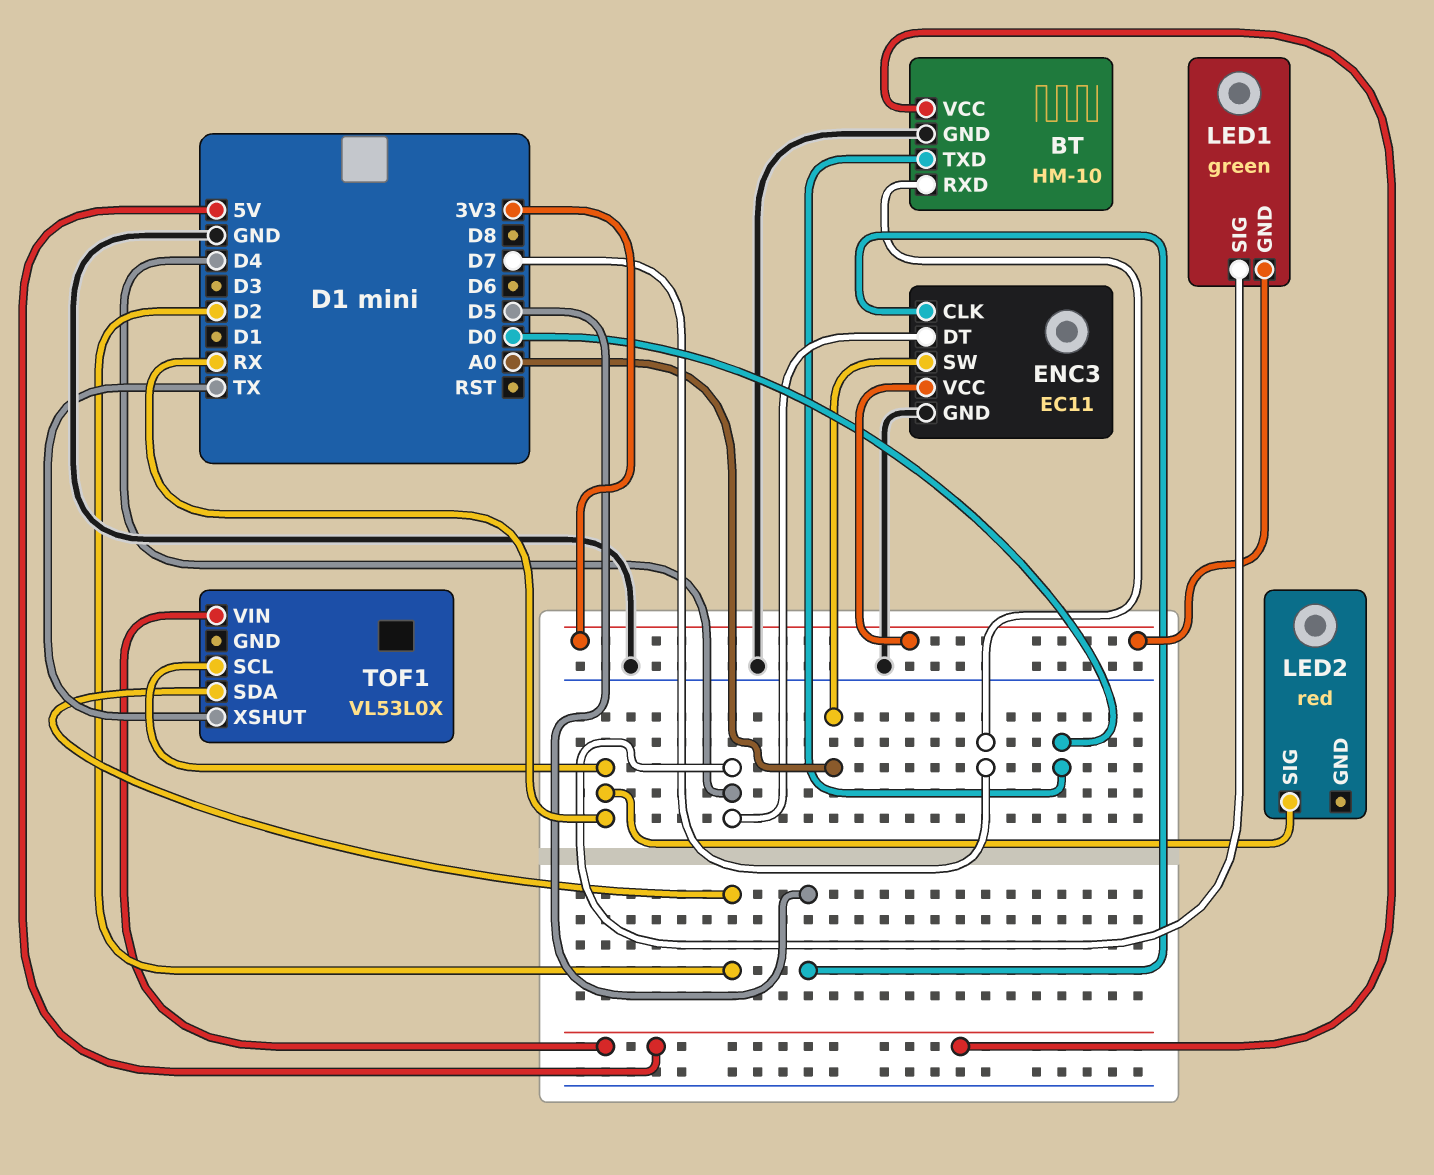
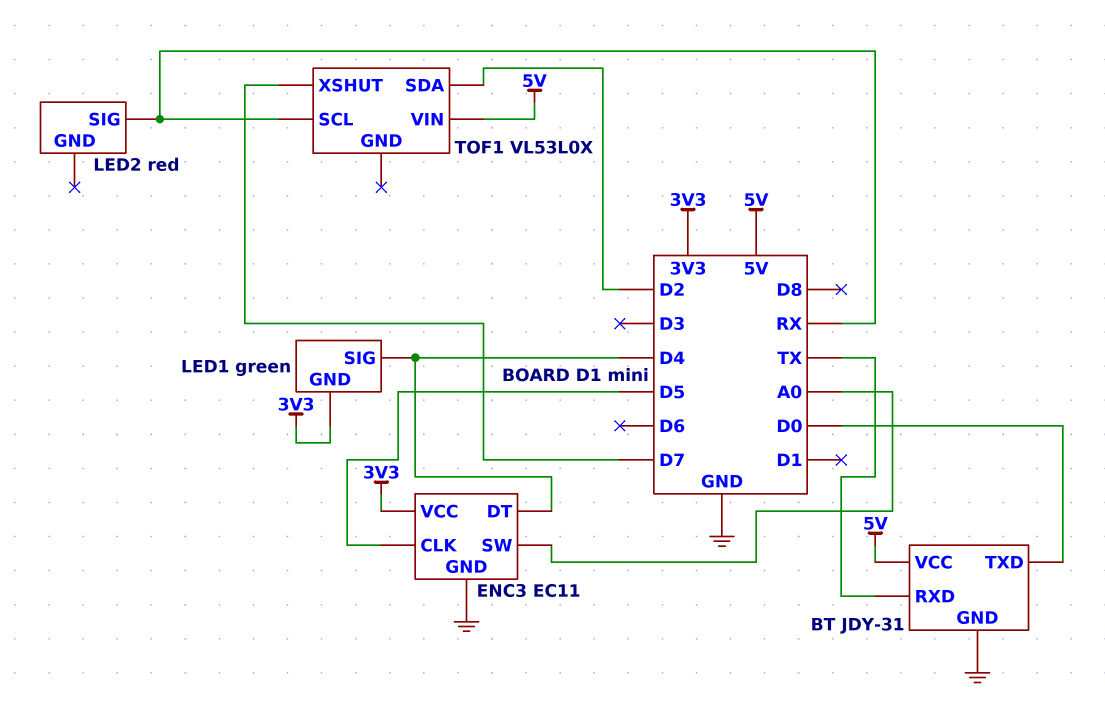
BT: HM-10 -> JDY-31
BT pin RXD: D7 -> TX
TOF1 pin XSHUT: TX -> D7

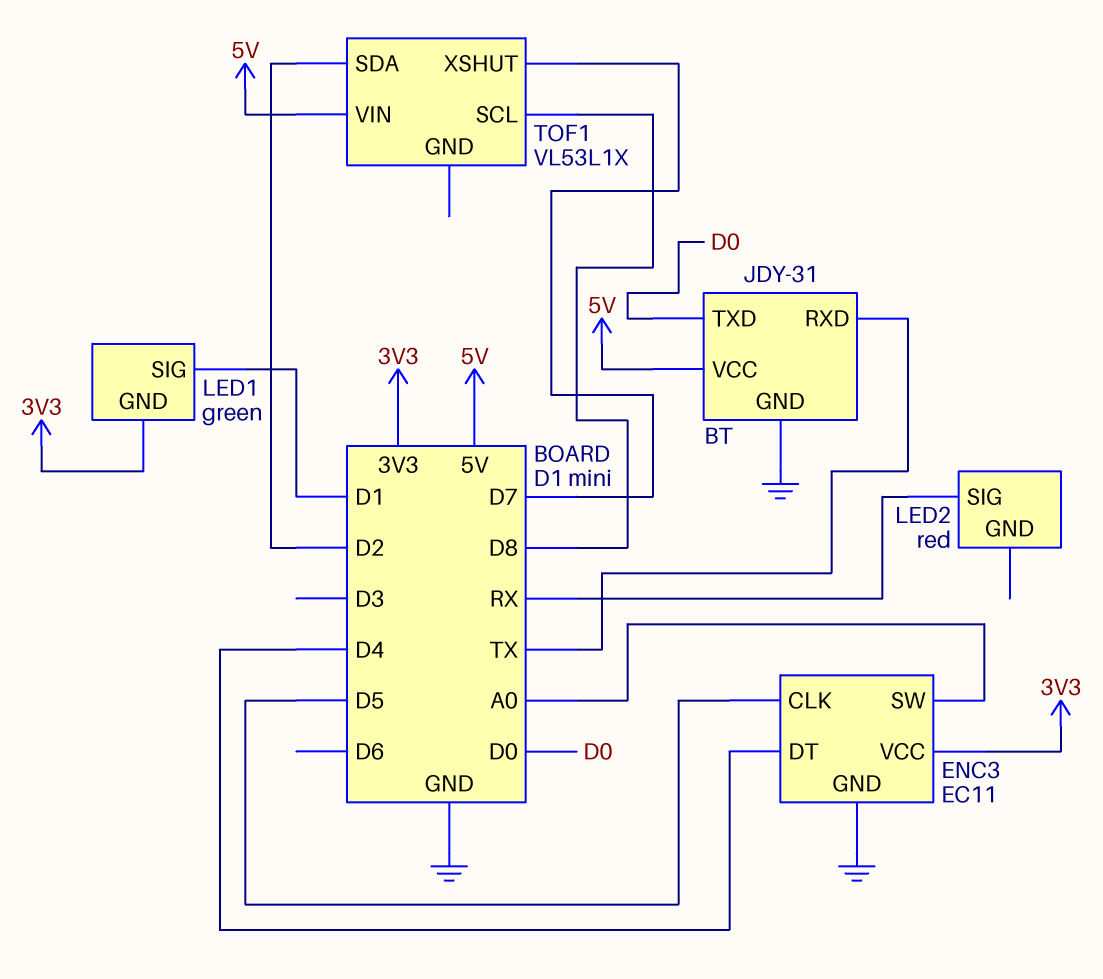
LED1 pin SIG: D4 -> D1
TOF1: VL53L0X -> VL53L1X
TOF1 pin SCL: RX -> D8

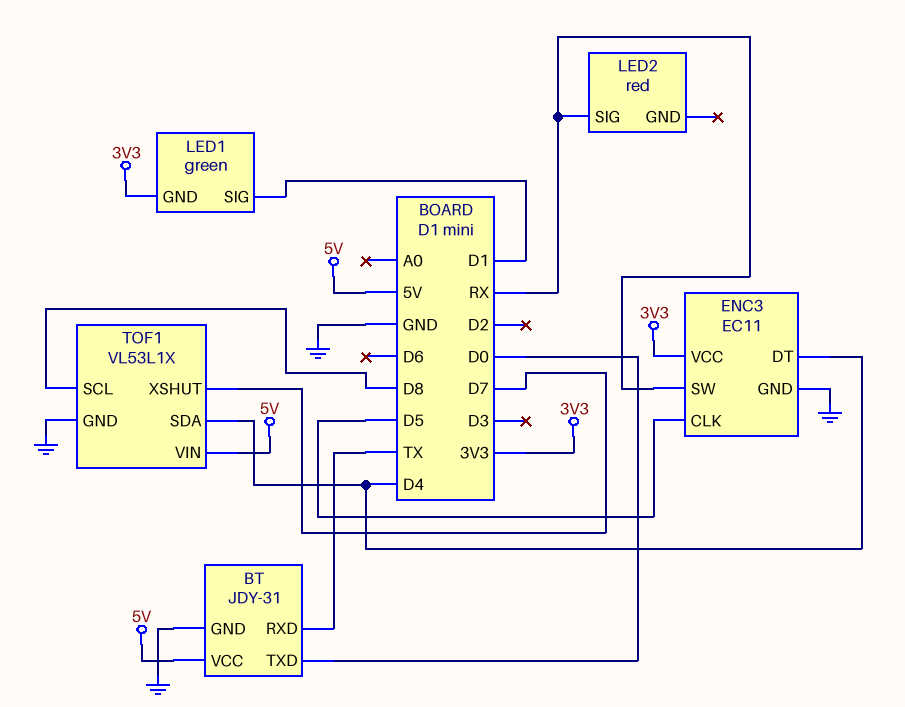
ENC3 pin SW: A0 -> RX
TOF1 pin GND: none -> GND
TOF1 pin SDA: D2 -> D4

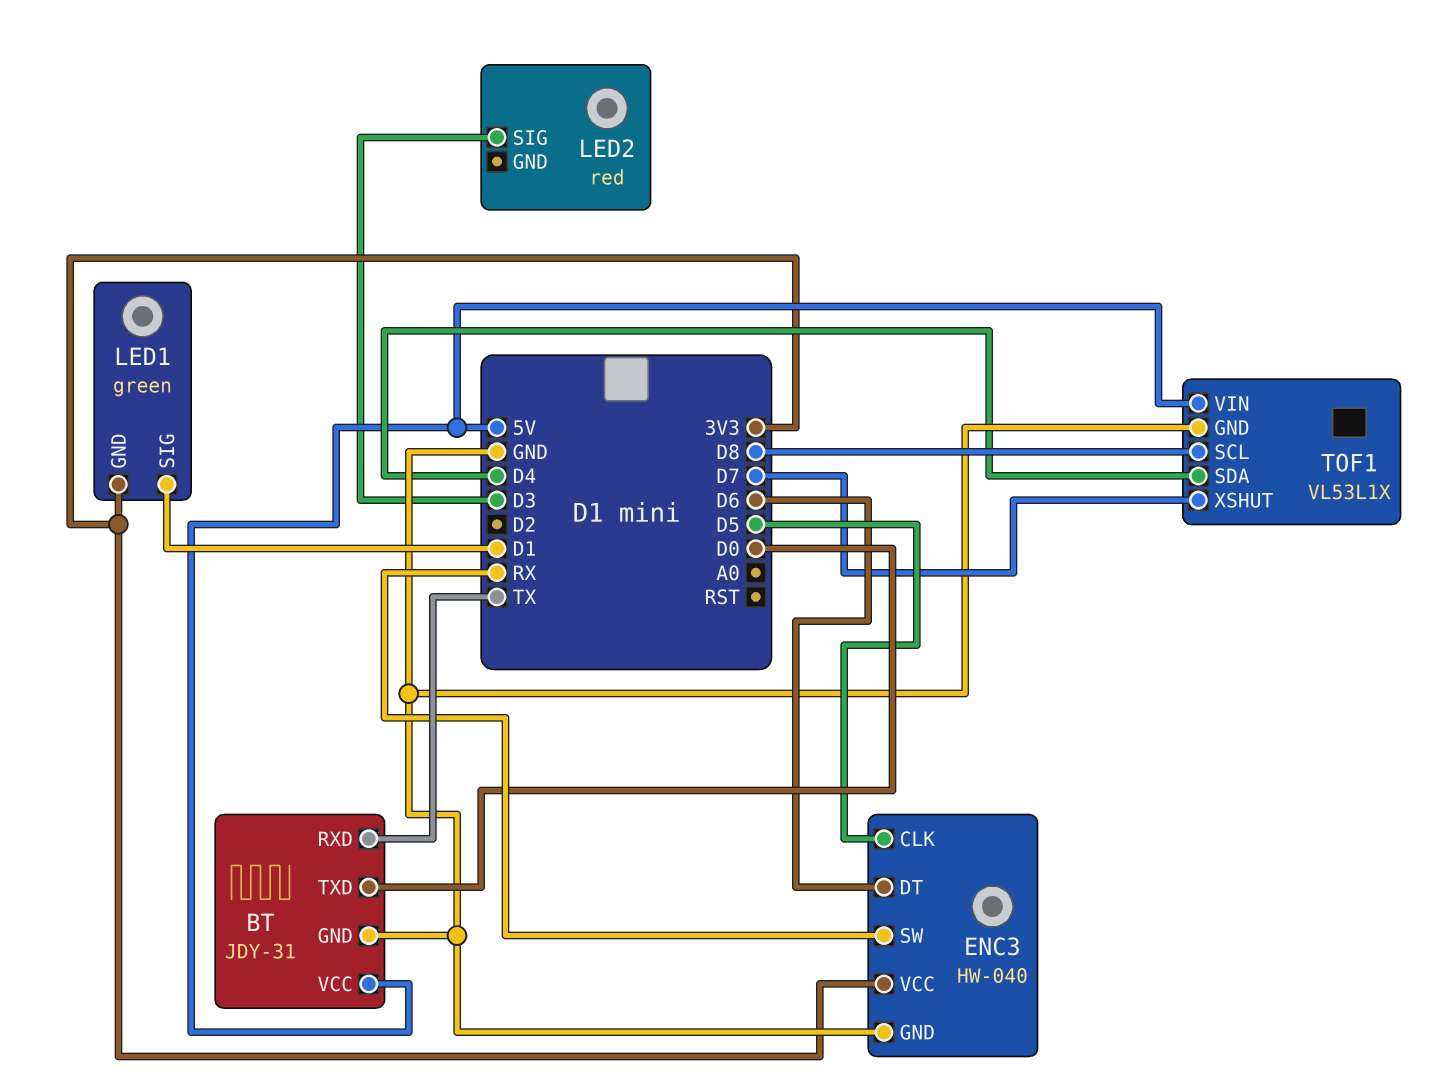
ENC3: EC11 -> HW-040
ENC3 pin DT: D4 -> D6
LED2 pin SIG: RX -> D3

